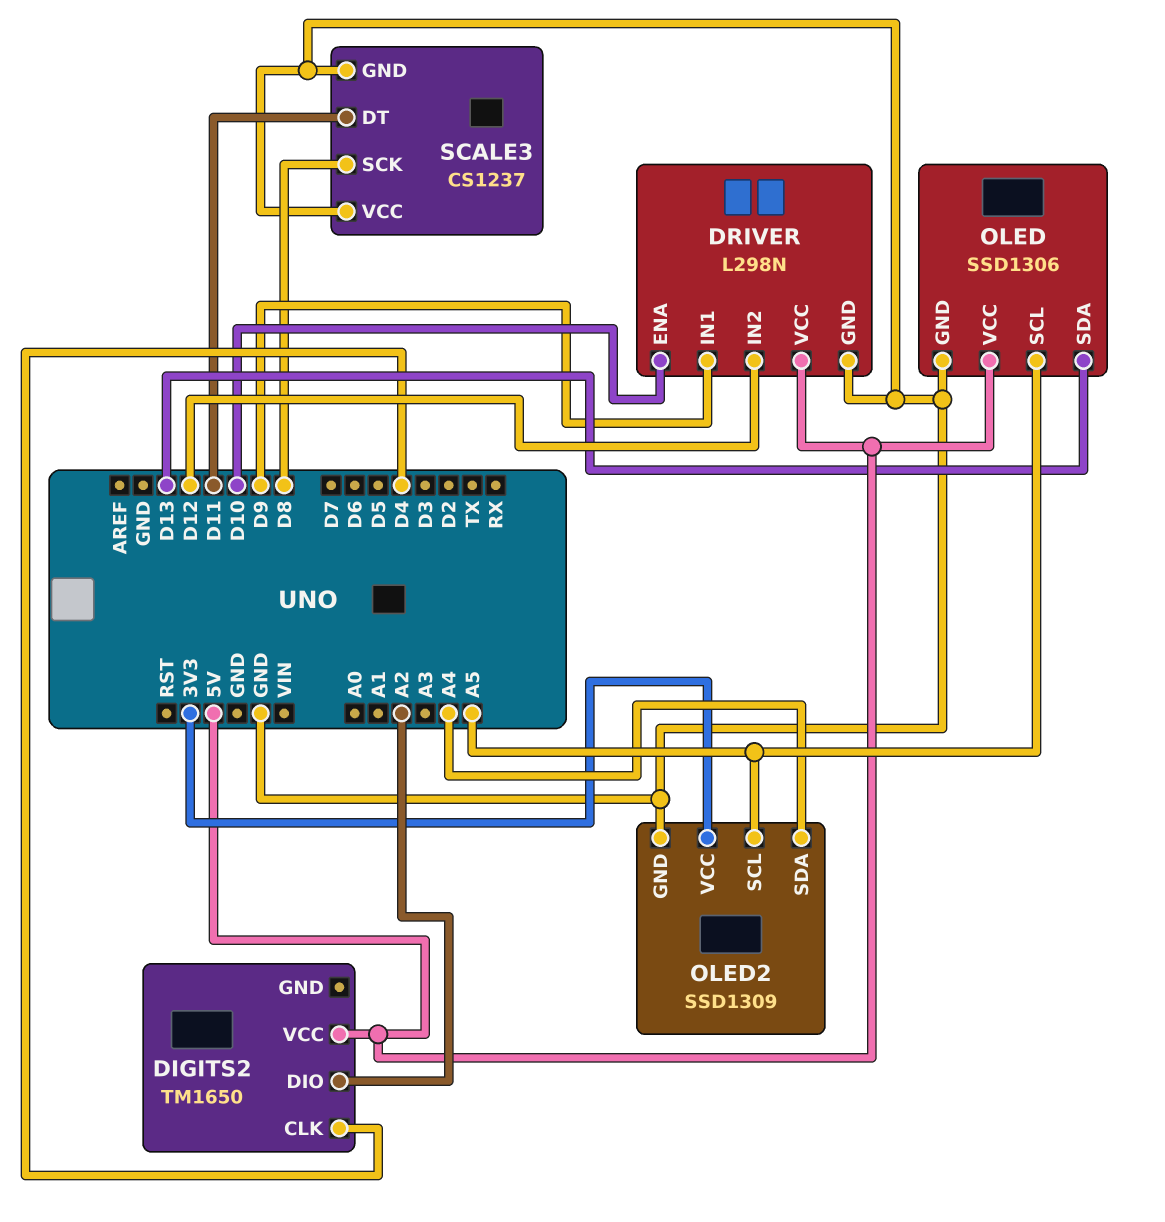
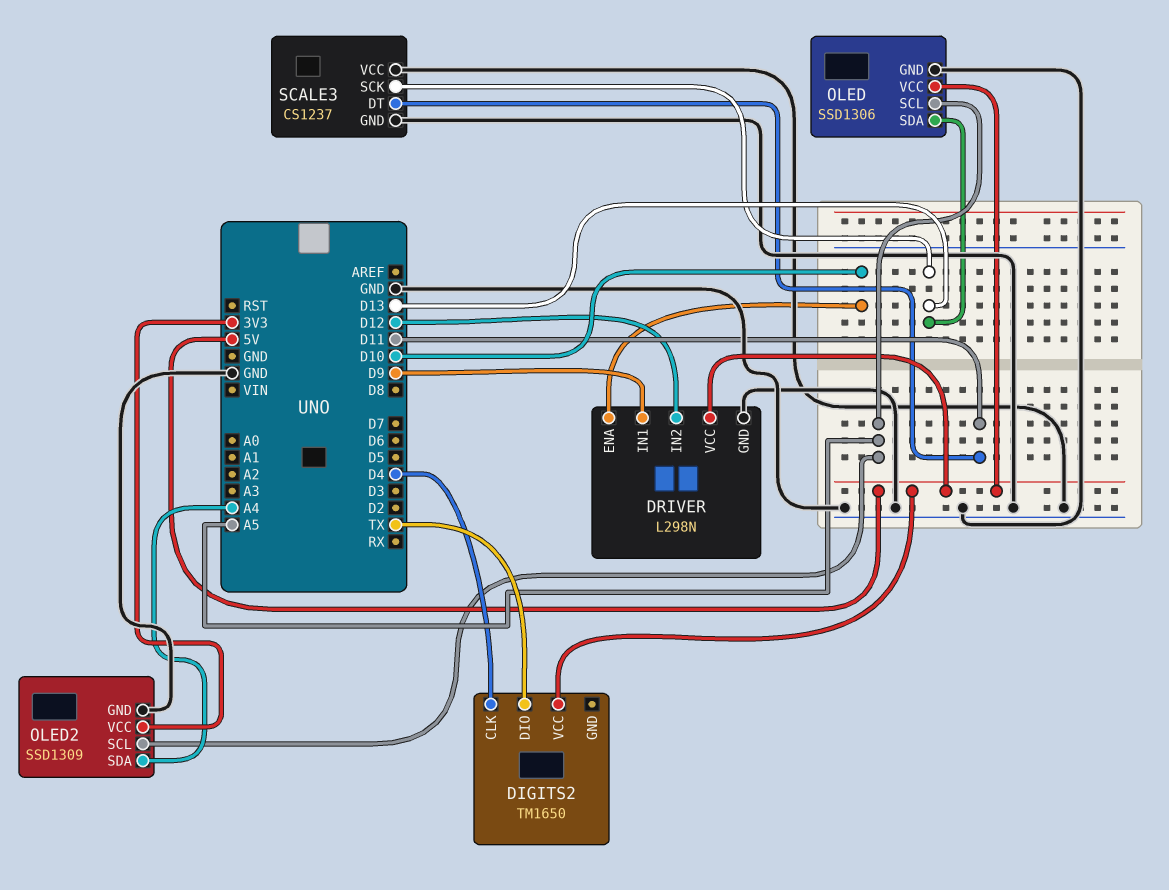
DIGITS2 pin DIO: A2 -> TX
SCALE3 pin SCK: D8 -> D13

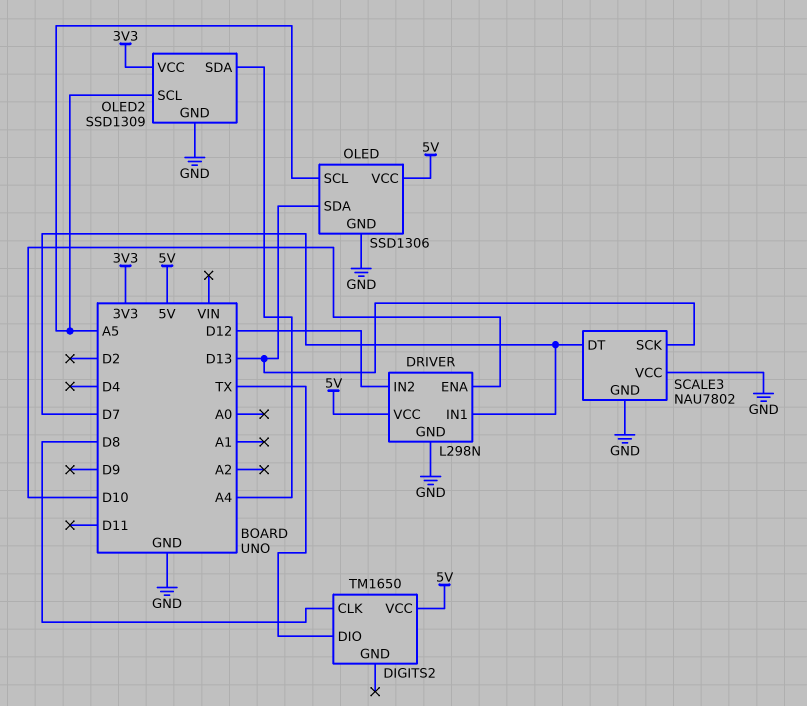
DIGITS2 pin CLK: D4 -> D8
DRIVER pin IN1: D9 -> D7
SCALE3: CS1237 -> NAU7802
SCALE3 pin DT: D11 -> D7

